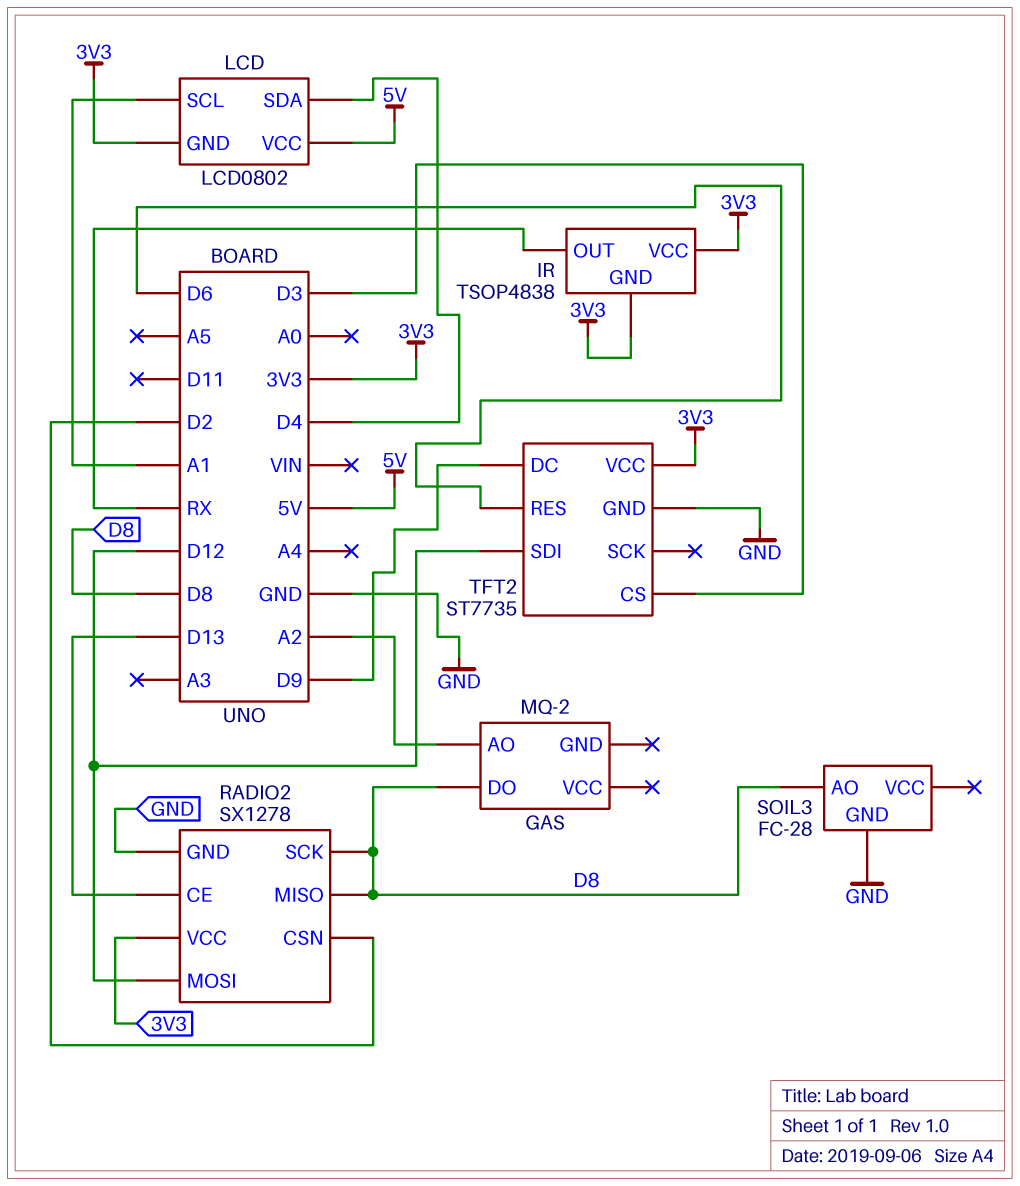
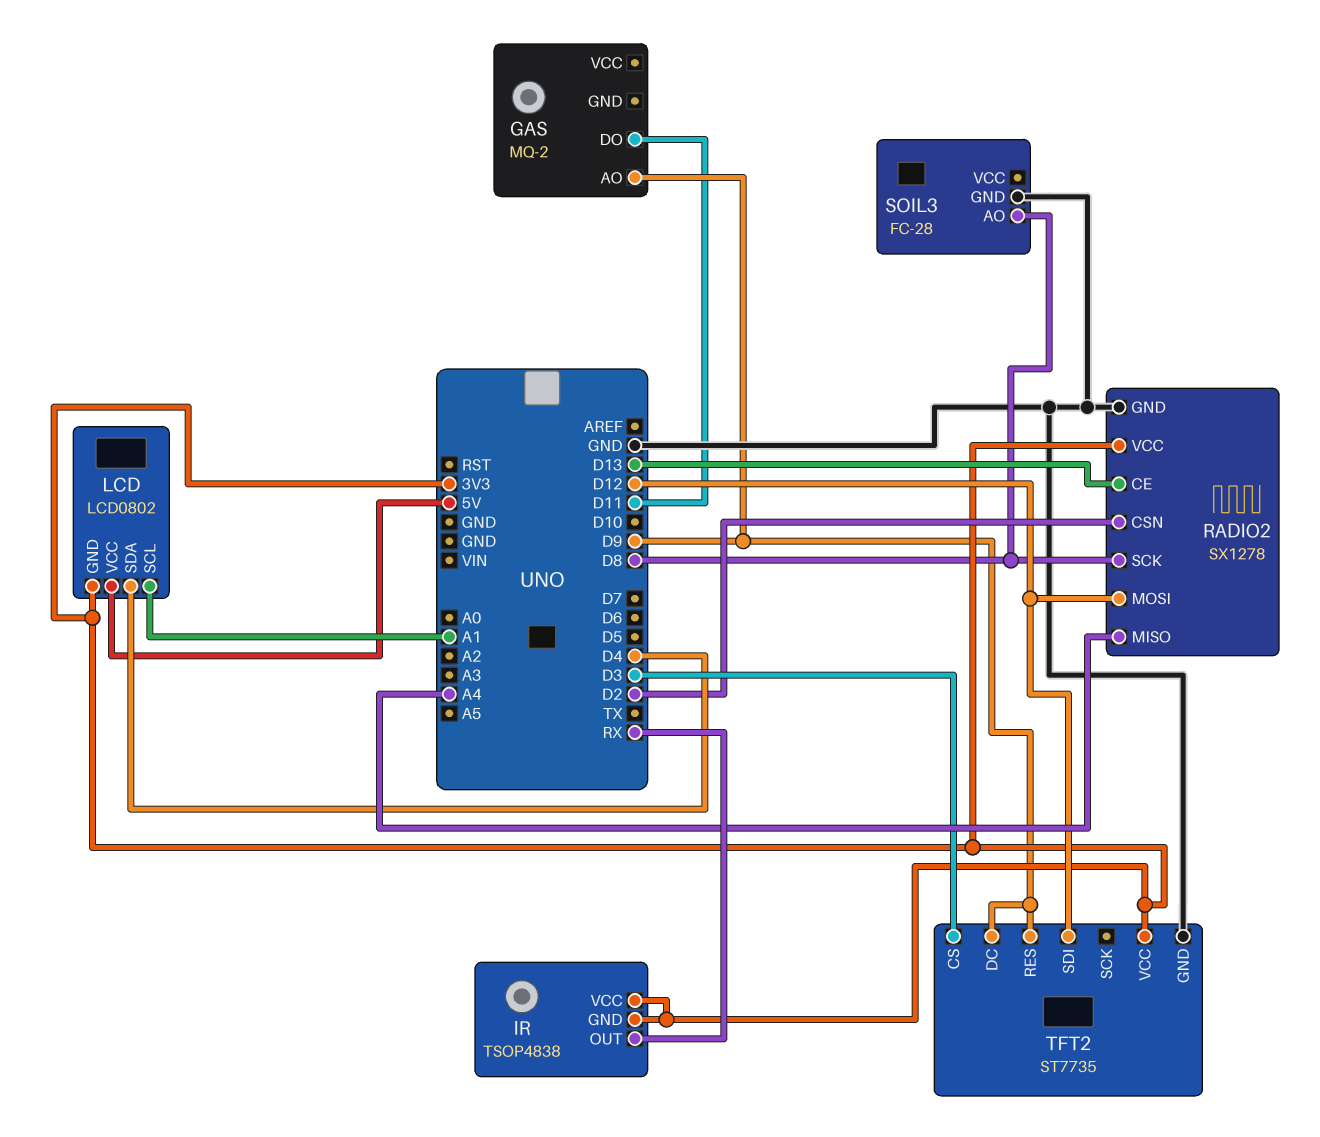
GAS pin AO: A2 -> D9
GAS pin DO: D8 -> D11
RADIO2 pin MISO: D8 -> A4
TFT2 pin RES: D6 -> D9

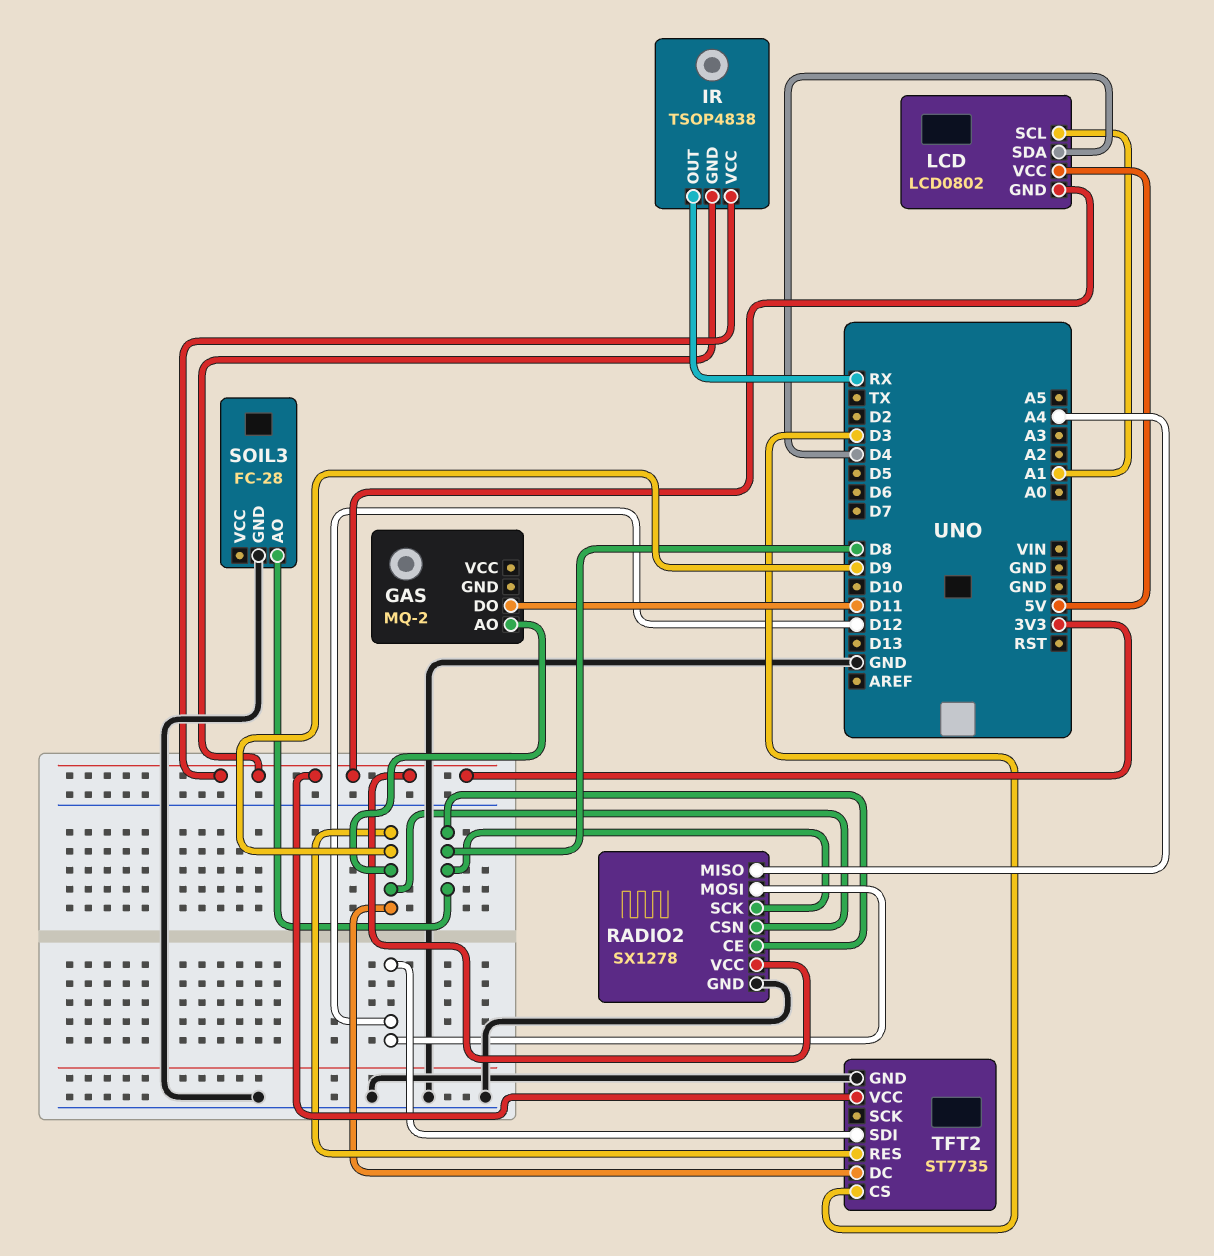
RADIO2 pin CE: D13 -> D8
RADIO2 pin CSN: D2 -> D9

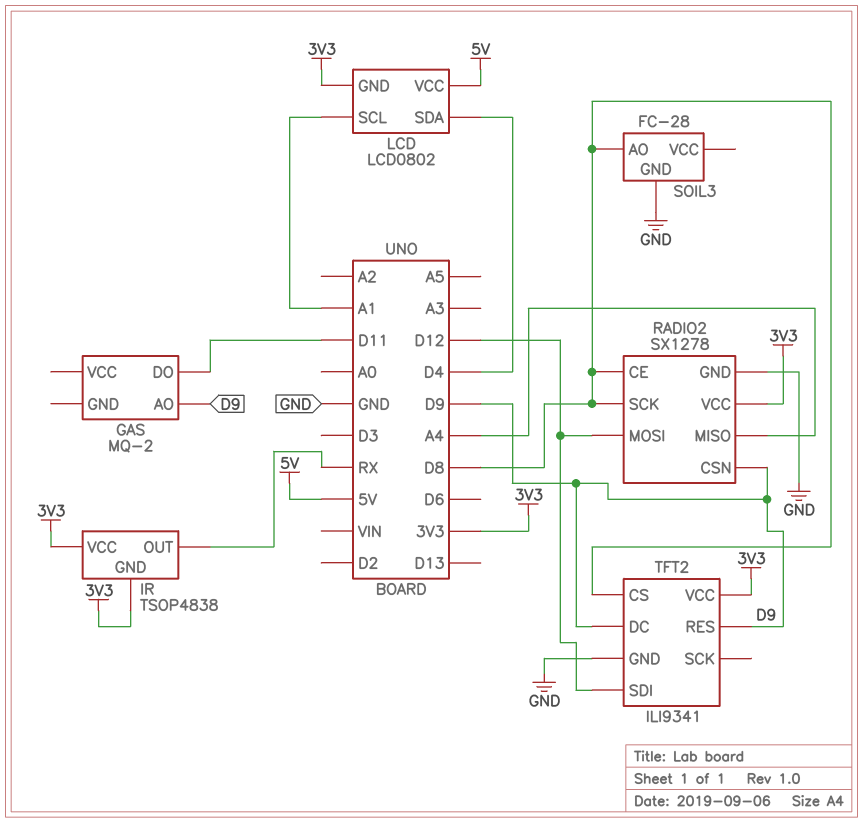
TFT2: ST7735 -> ILI9341
TFT2 pin CS: D3 -> D8

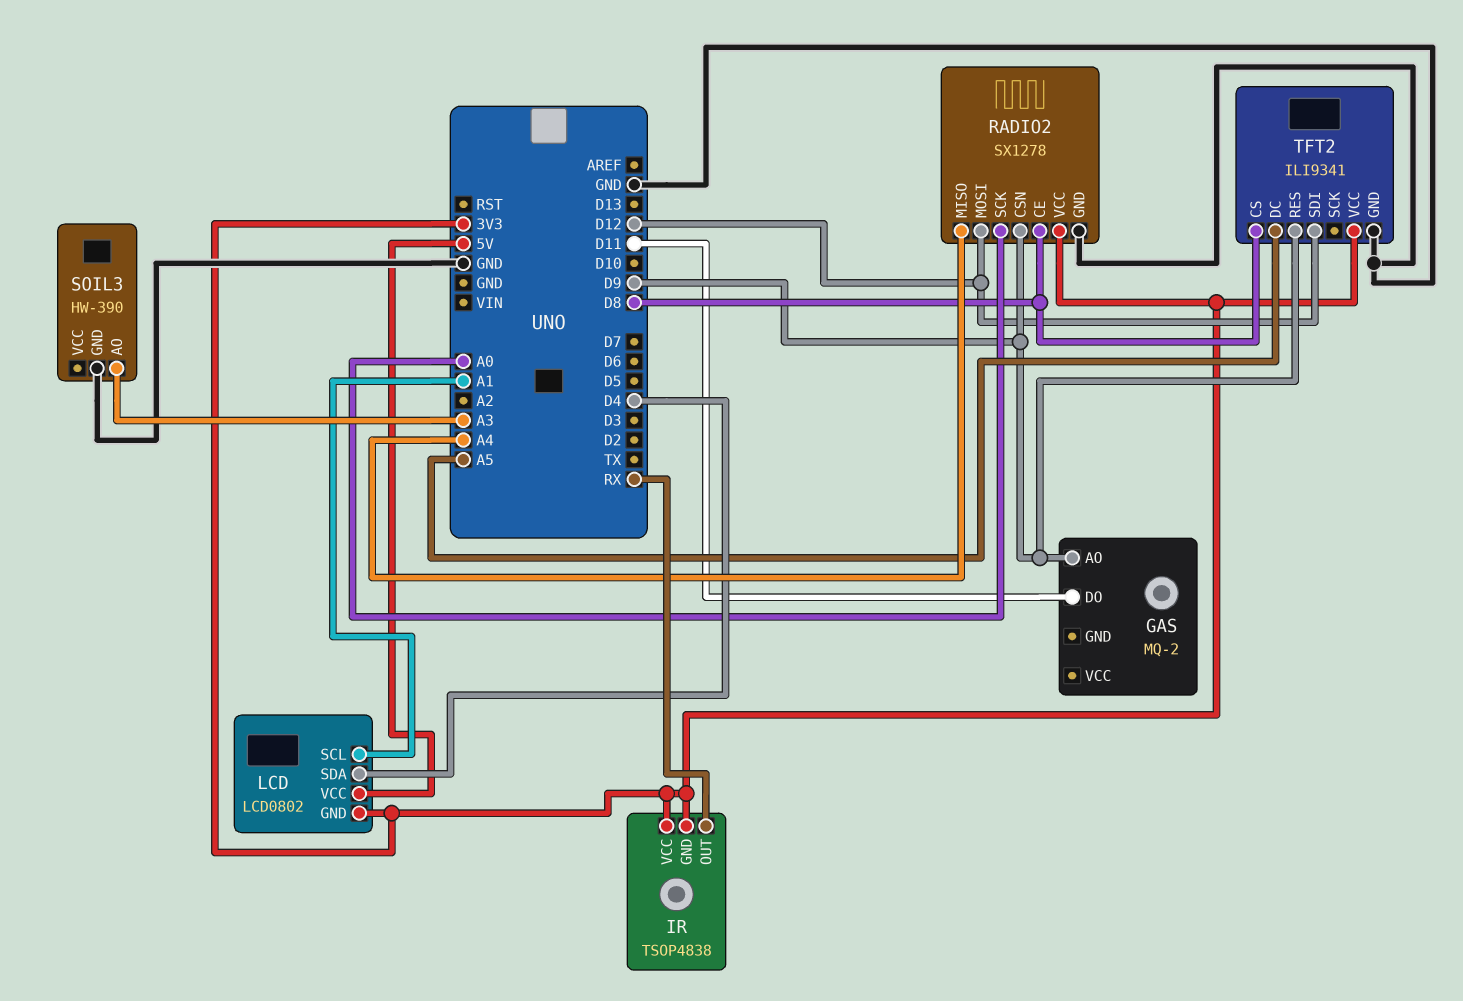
RADIO2 pin SCK: D8 -> A0
SOIL3: FC-28 -> HW-390
SOIL3 pin AO: D8 -> A3
TFT2 pin DC: D9 -> A5

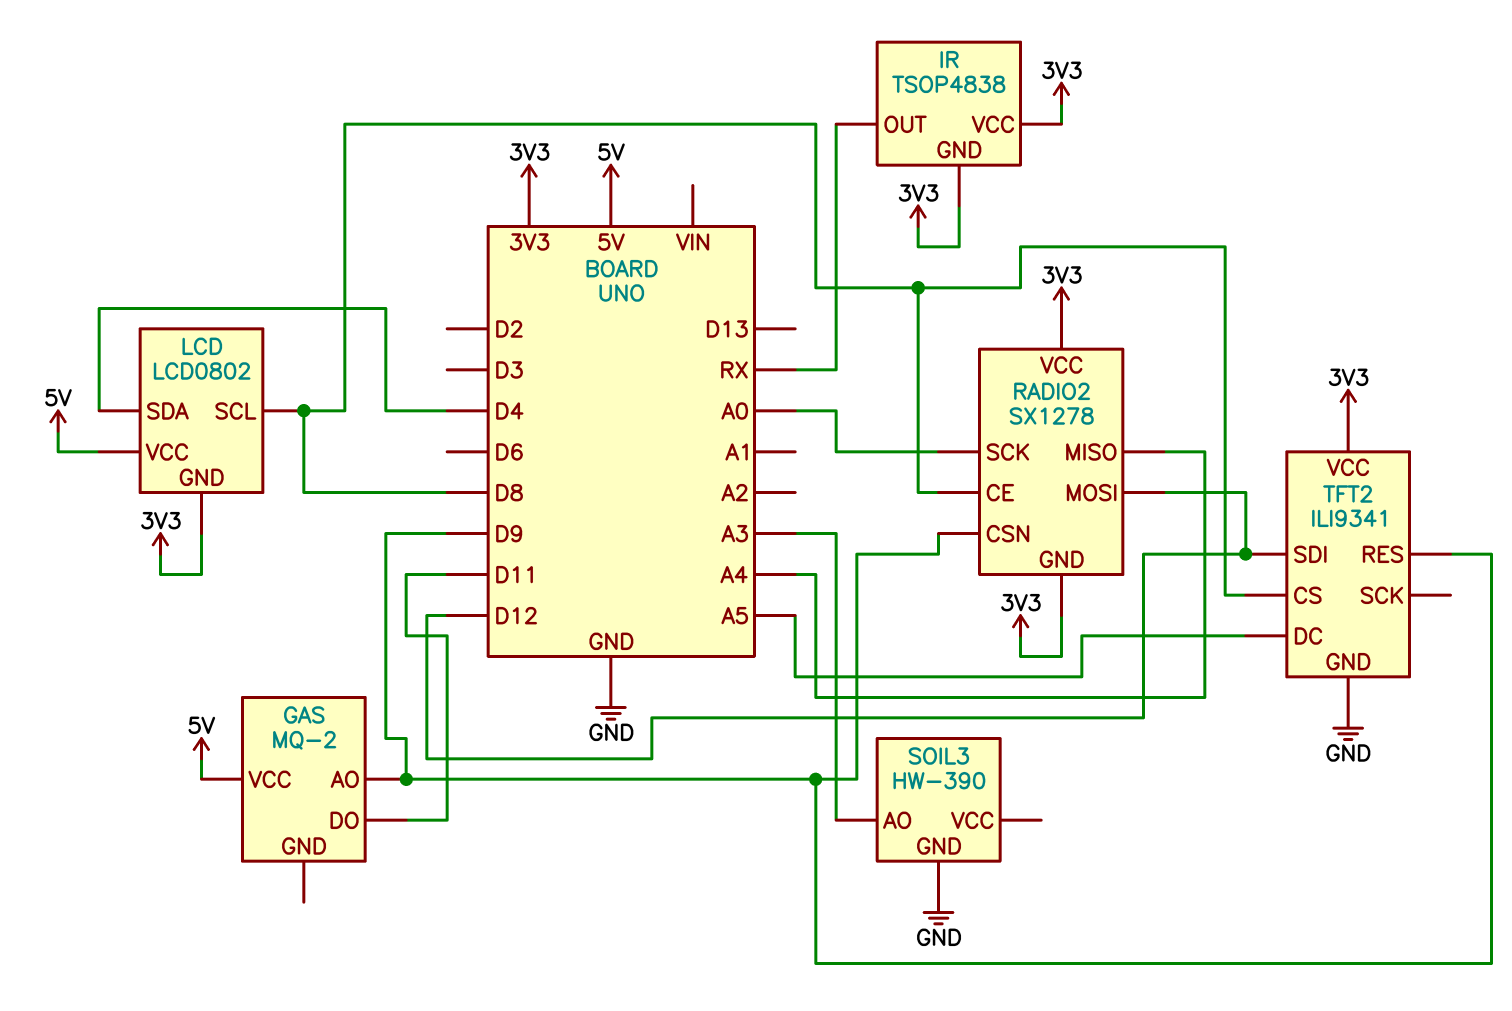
GAS pin VCC: none -> 5V
LCD pin SCL: A1 -> D8
RADIO2 pin GND: GND -> 3V3

